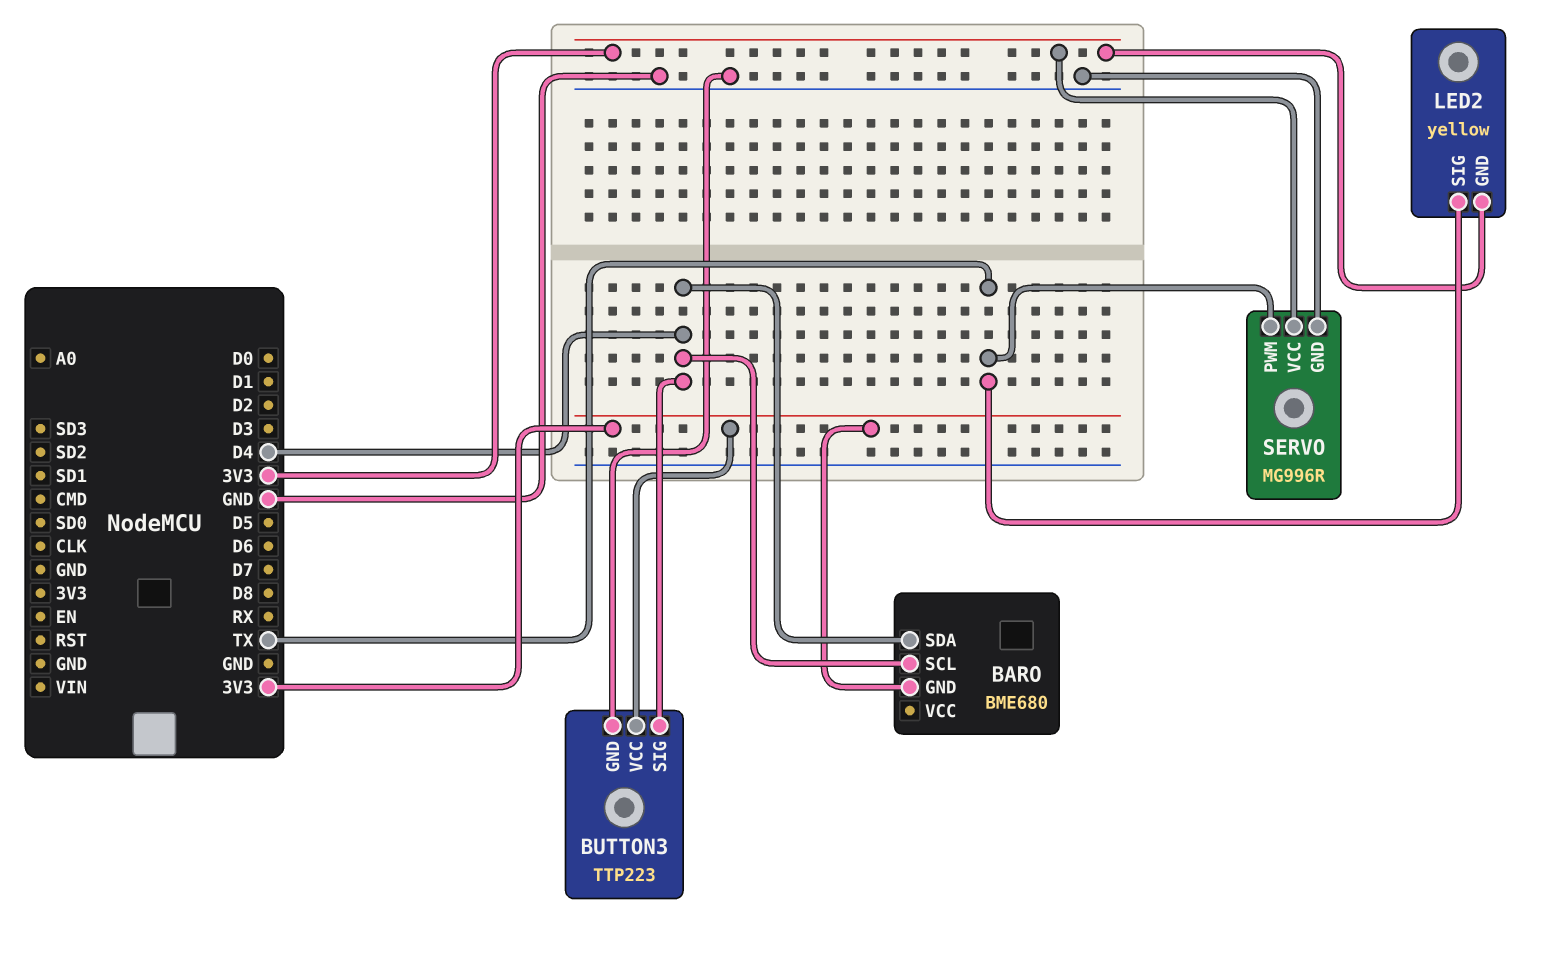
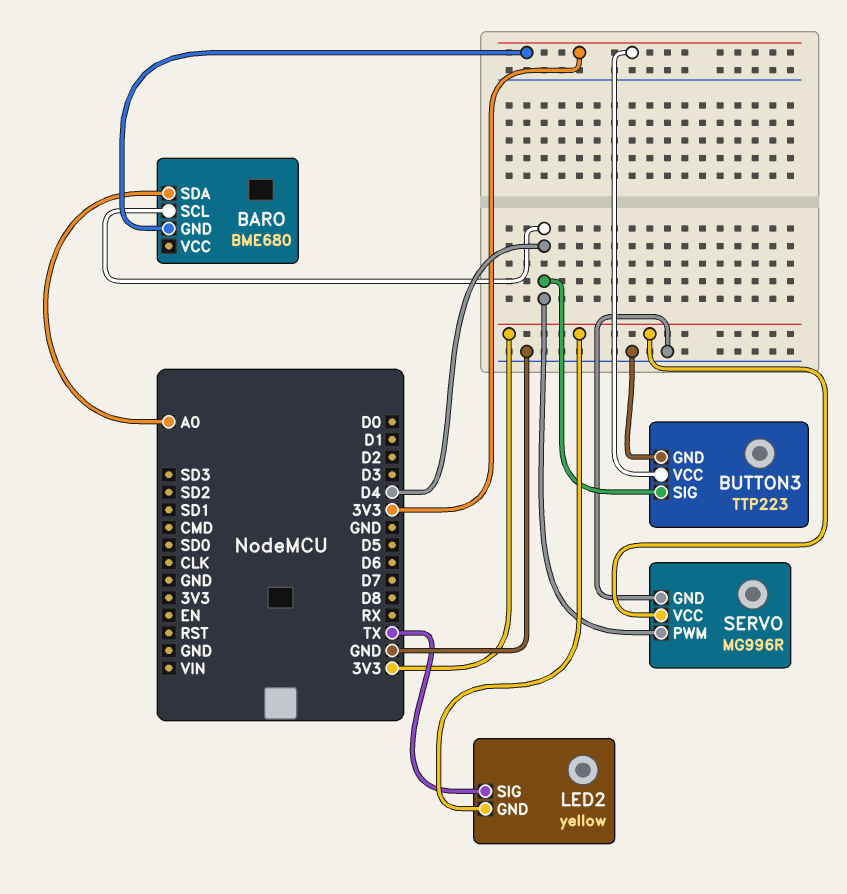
BARO pin SDA: D4 -> A0
SERVO pin PWM: TX -> D4

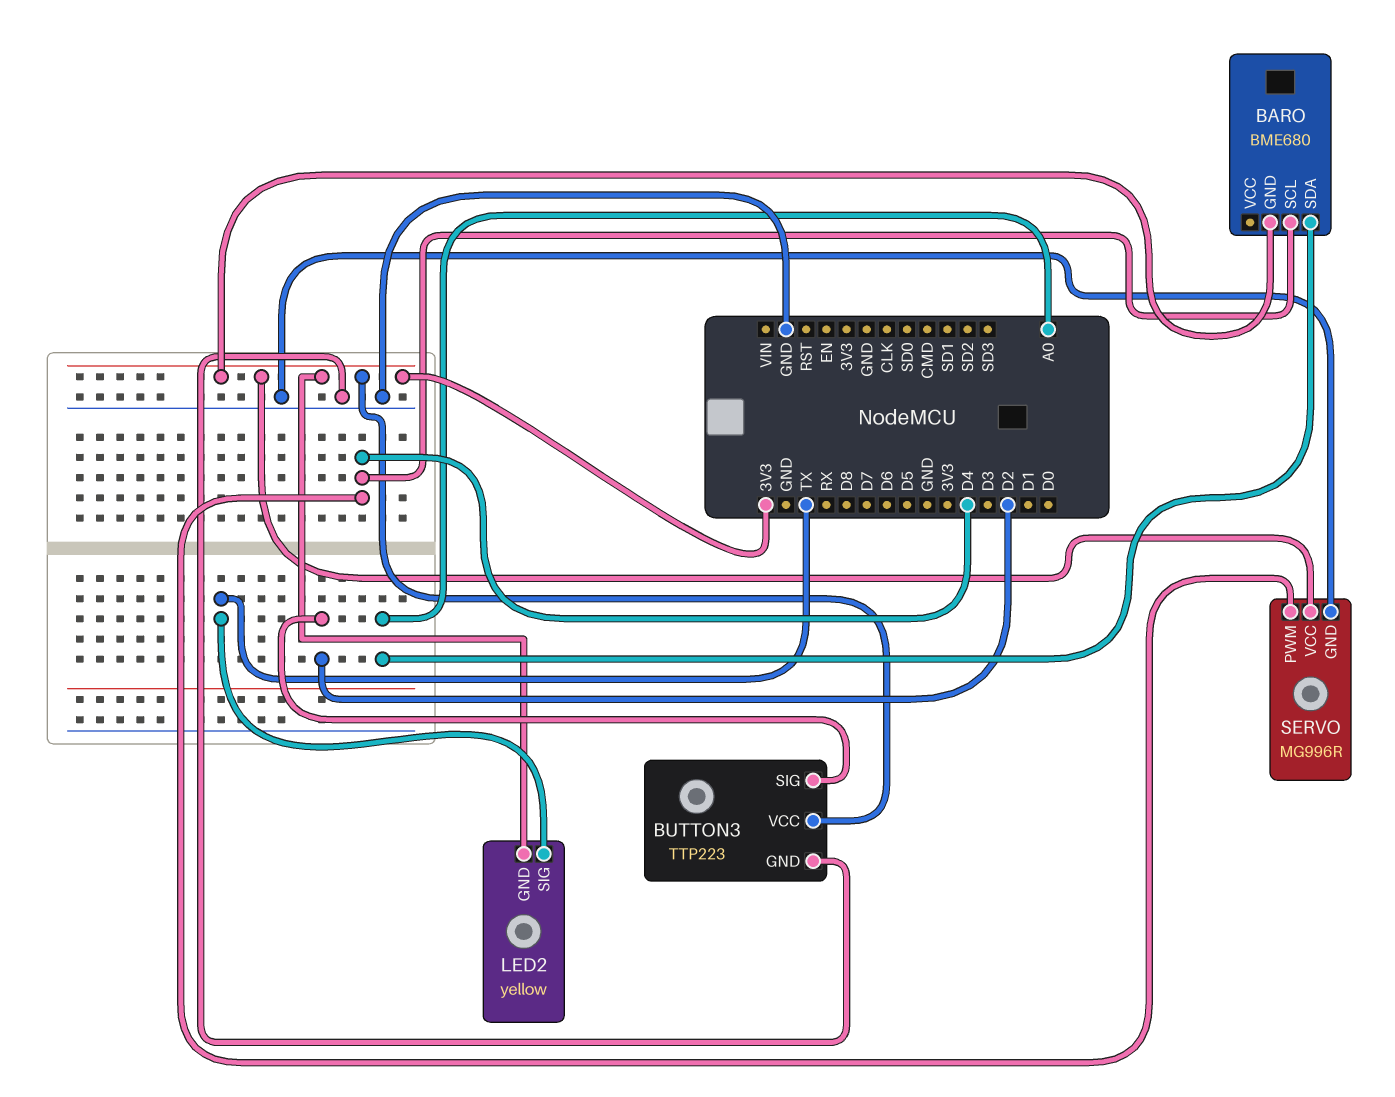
BUTTON3 pin SIG: D4 -> D2

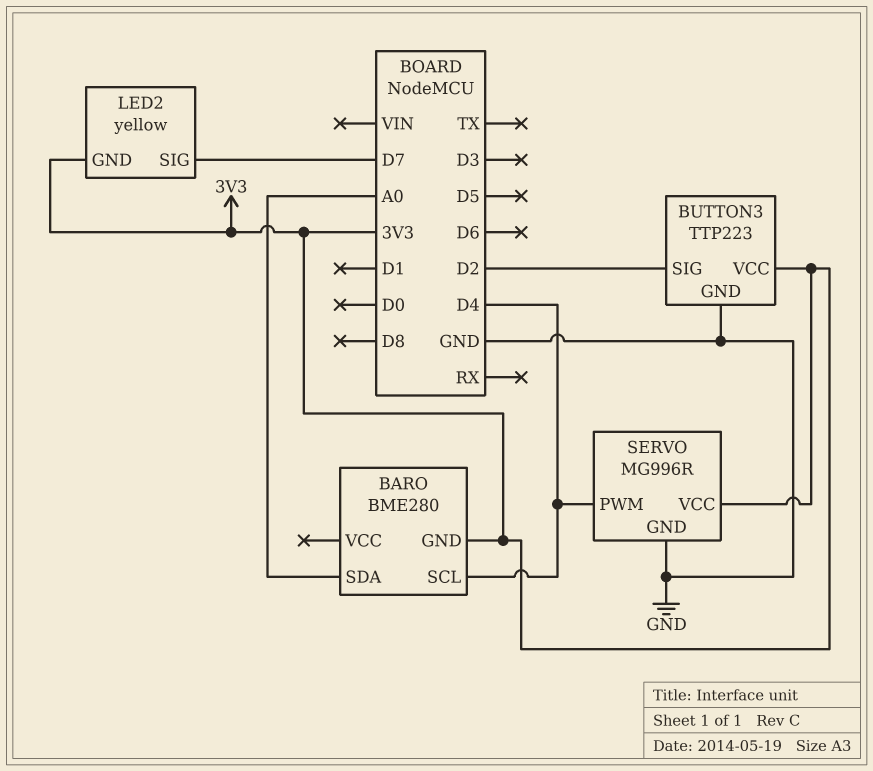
BARO: BME680 -> BME280
LED2 pin SIG: TX -> D7

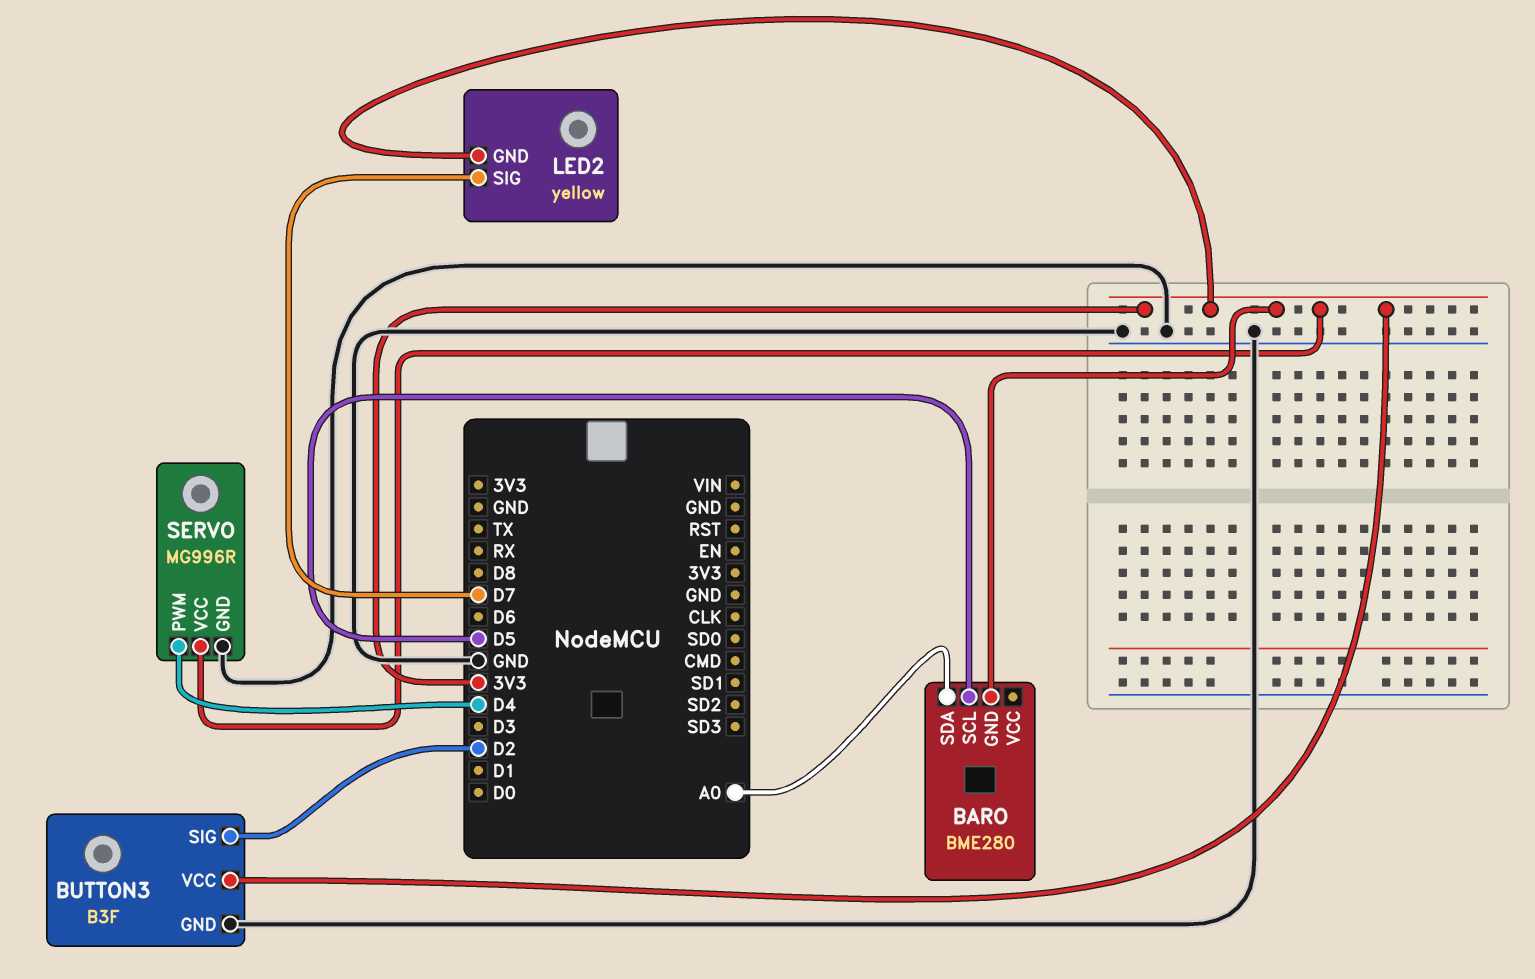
BARO pin SCL: D4 -> D5
BUTTON3: TTP223 -> B3F

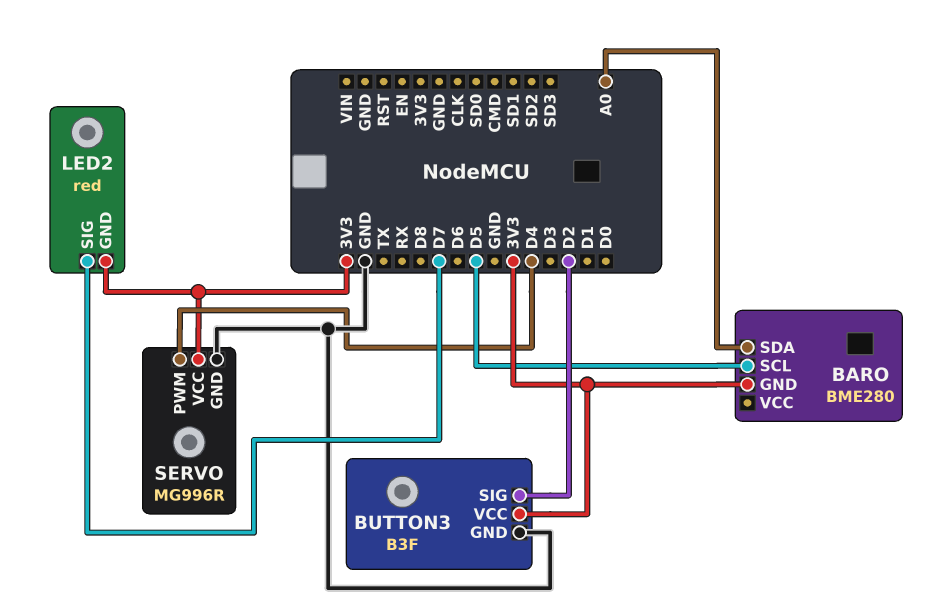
LED2: yellow -> red

